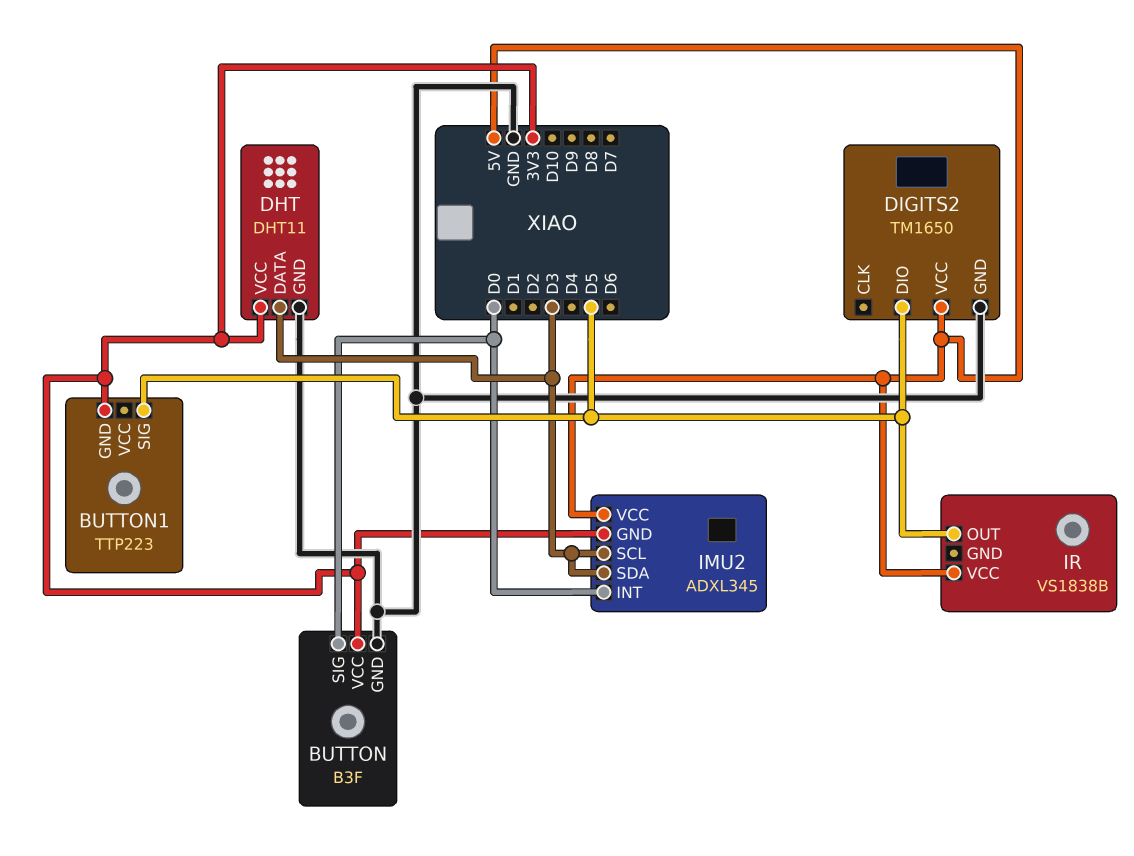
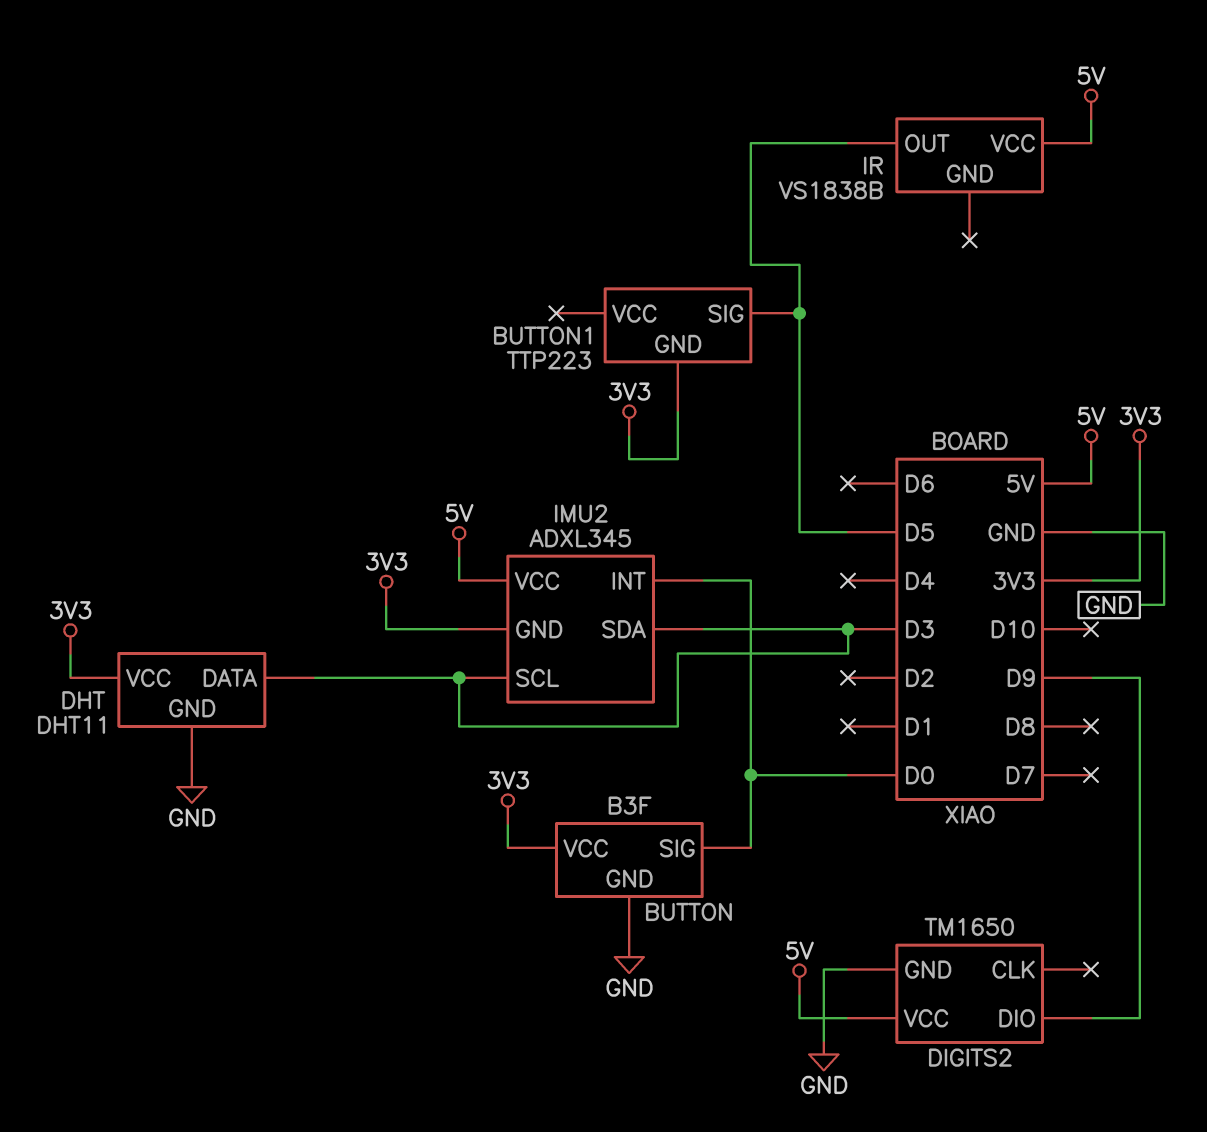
DIGITS2 pin DIO: D5 -> D9

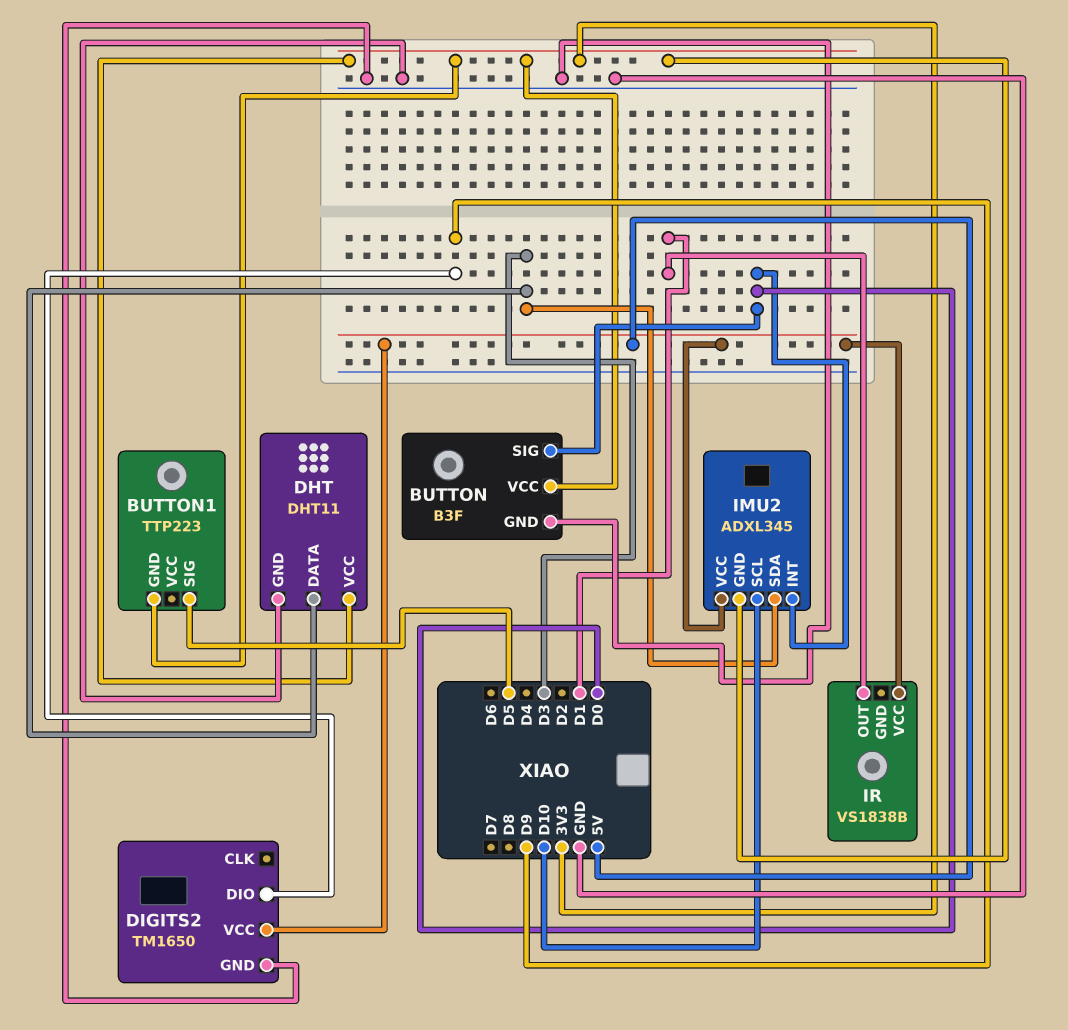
IMU2 pin SCL: D3 -> D10
IR pin OUT: D5 -> D1

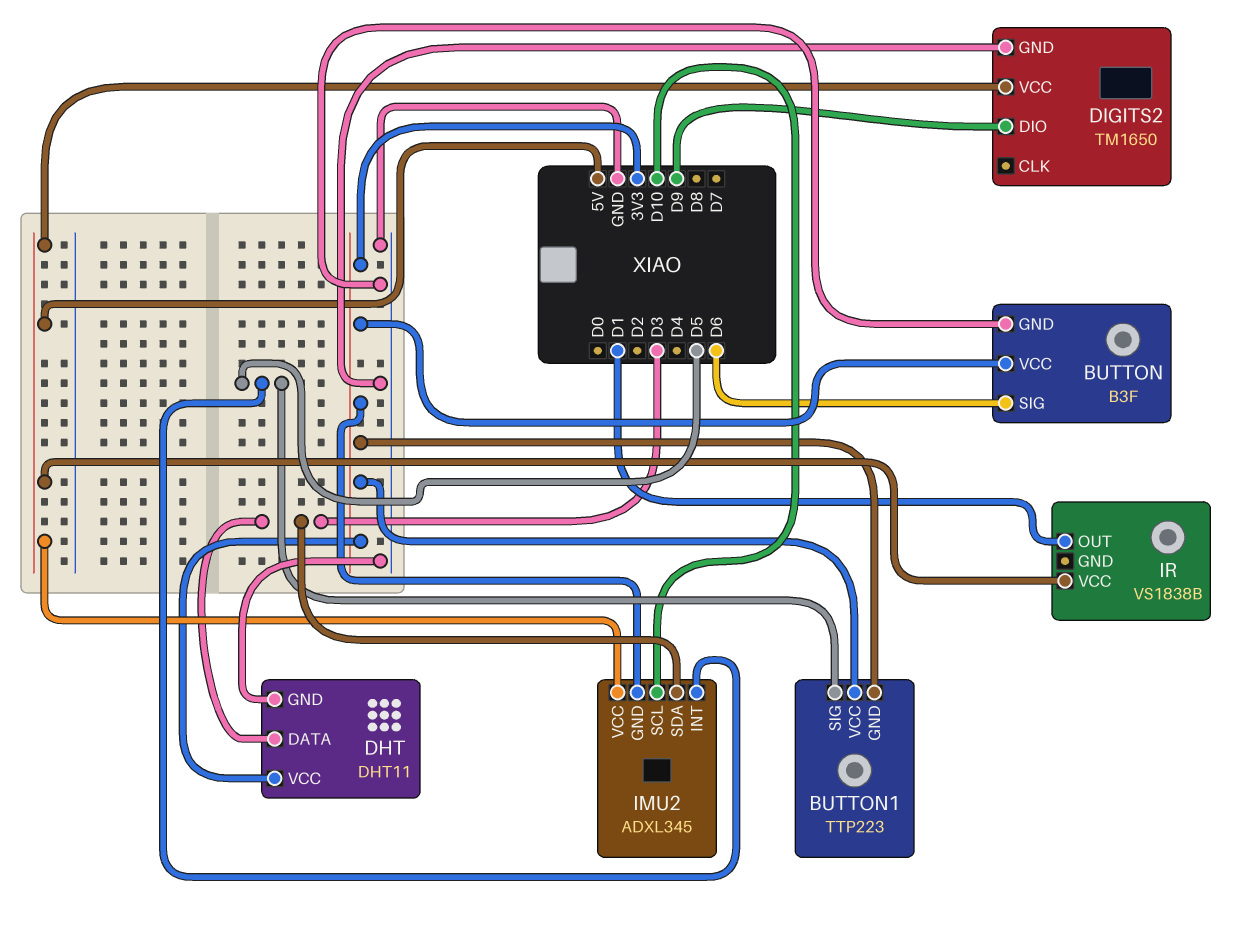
BUTTON pin SIG: D0 -> D6
BUTTON1 pin VCC: none -> 3V3
IMU2 pin INT: D0 -> D5

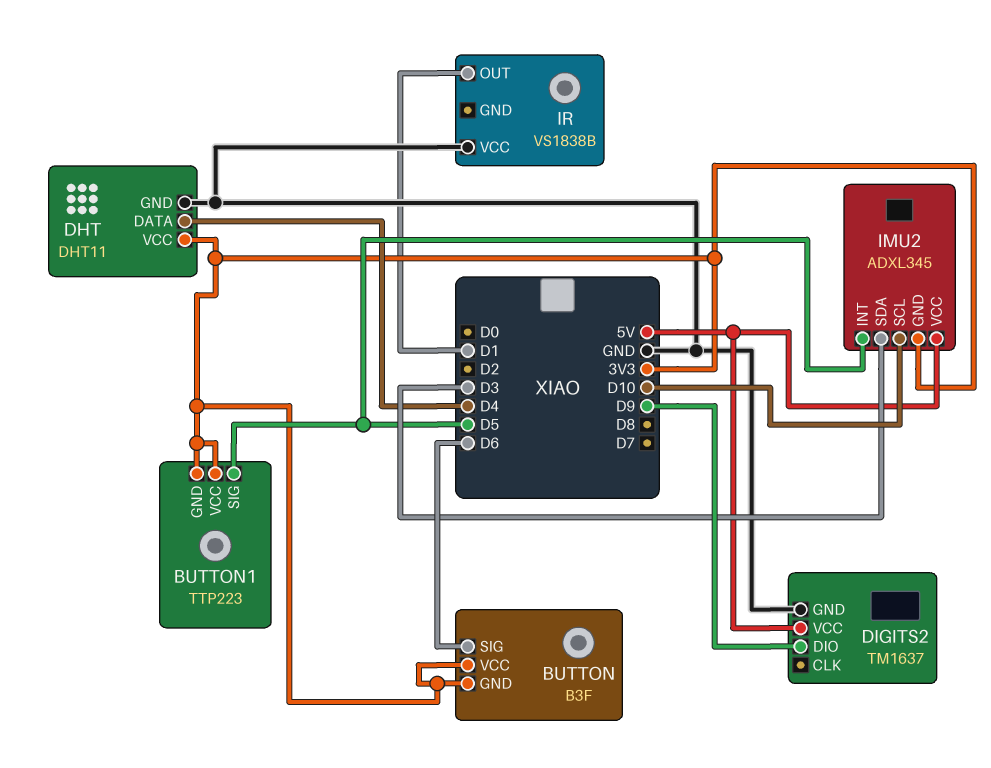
BUTTON pin GND: GND -> 3V3
DHT pin DATA: D3 -> D4
DIGITS2: TM1650 -> TM1637
IR pin VCC: 5V -> GND

